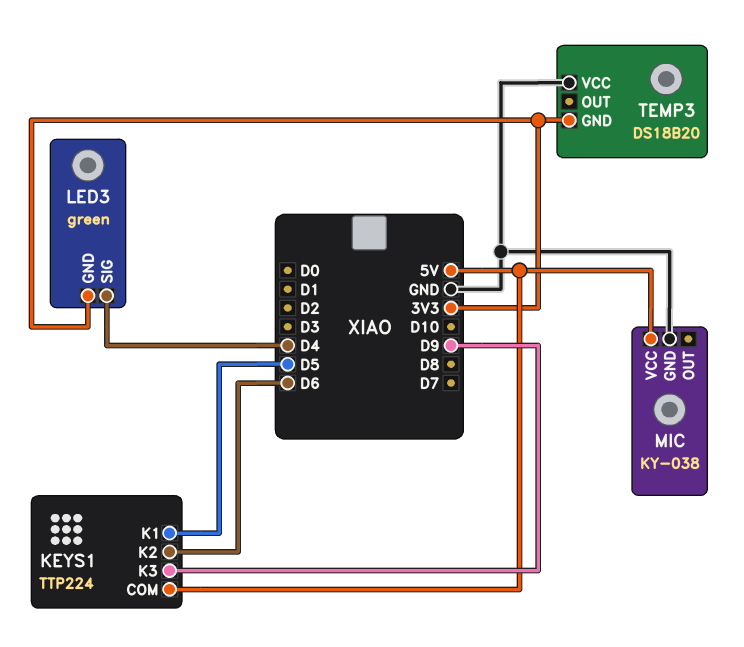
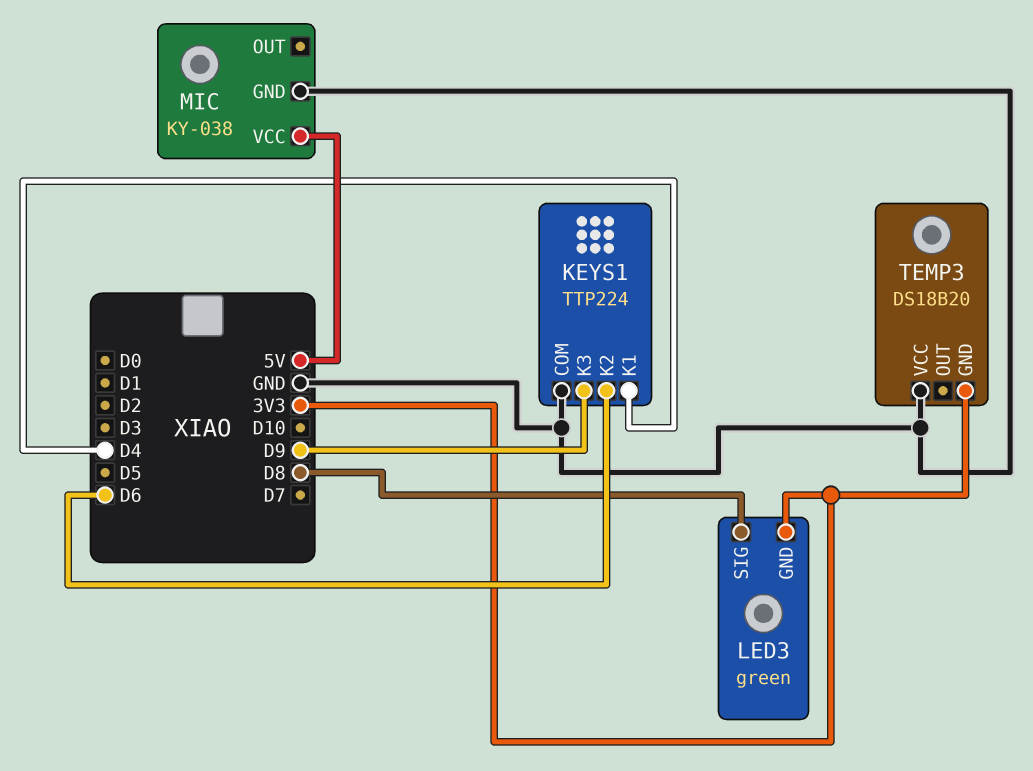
KEYS1 pin COM: 5V -> GND
KEYS1 pin K1: D5 -> D4
LED3 pin SIG: D4 -> D8

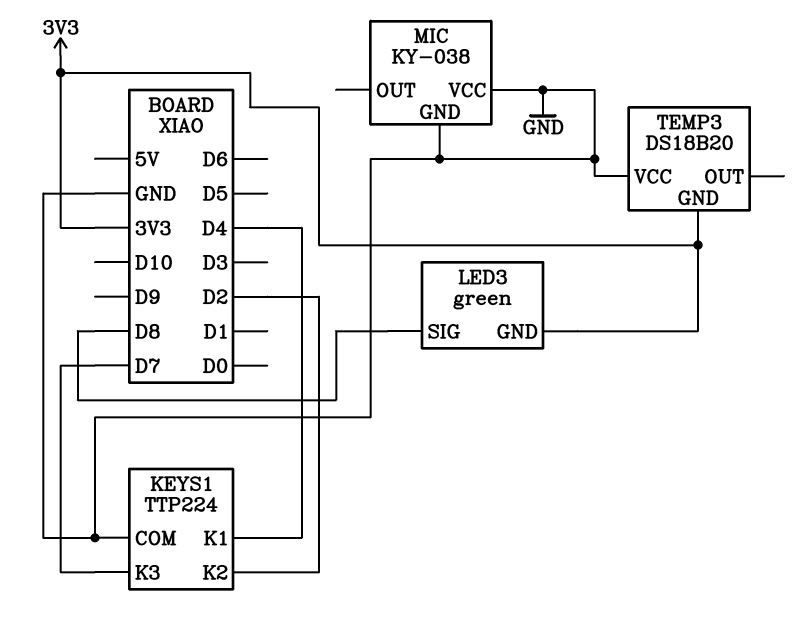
KEYS1 pin K2: D6 -> D2
KEYS1 pin K3: D9 -> D7
MIC pin VCC: 5V -> GND

